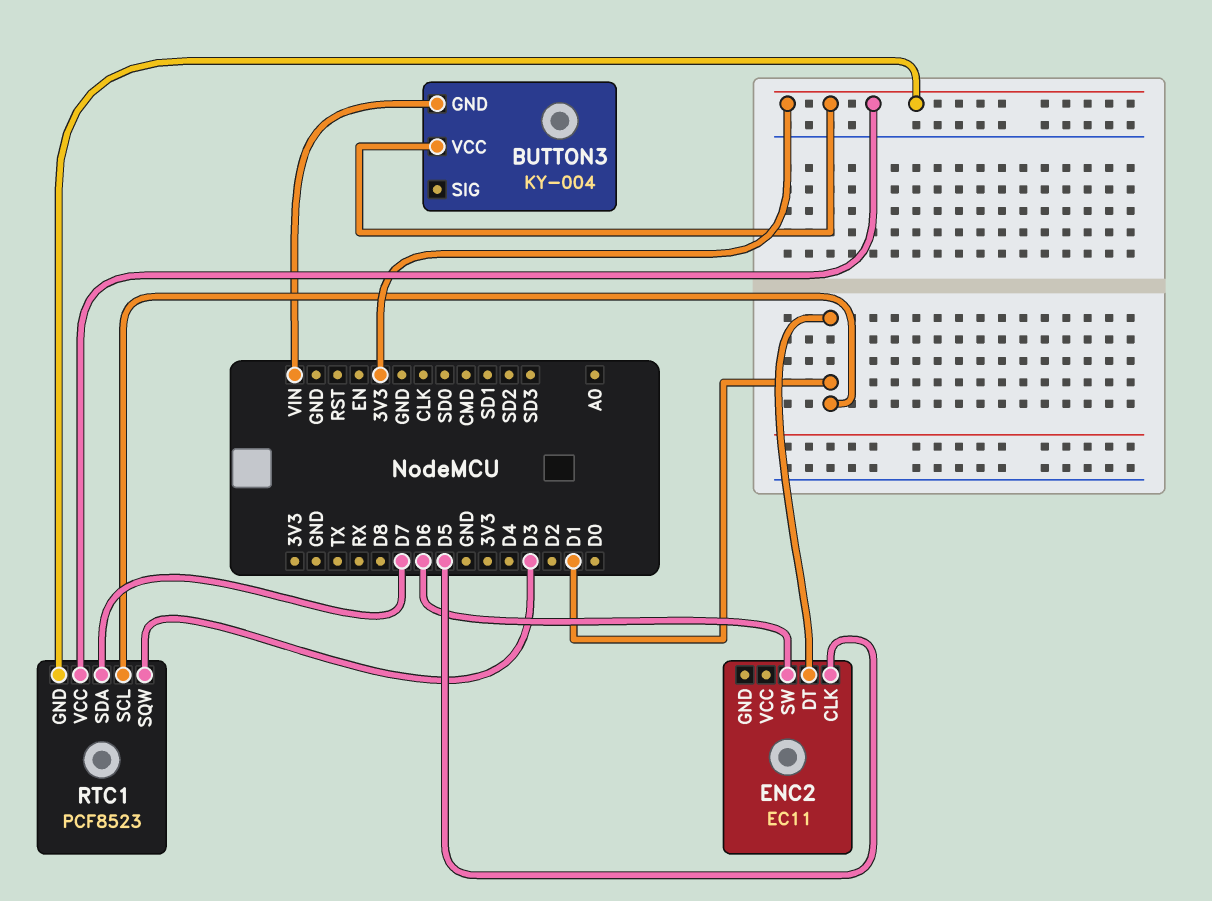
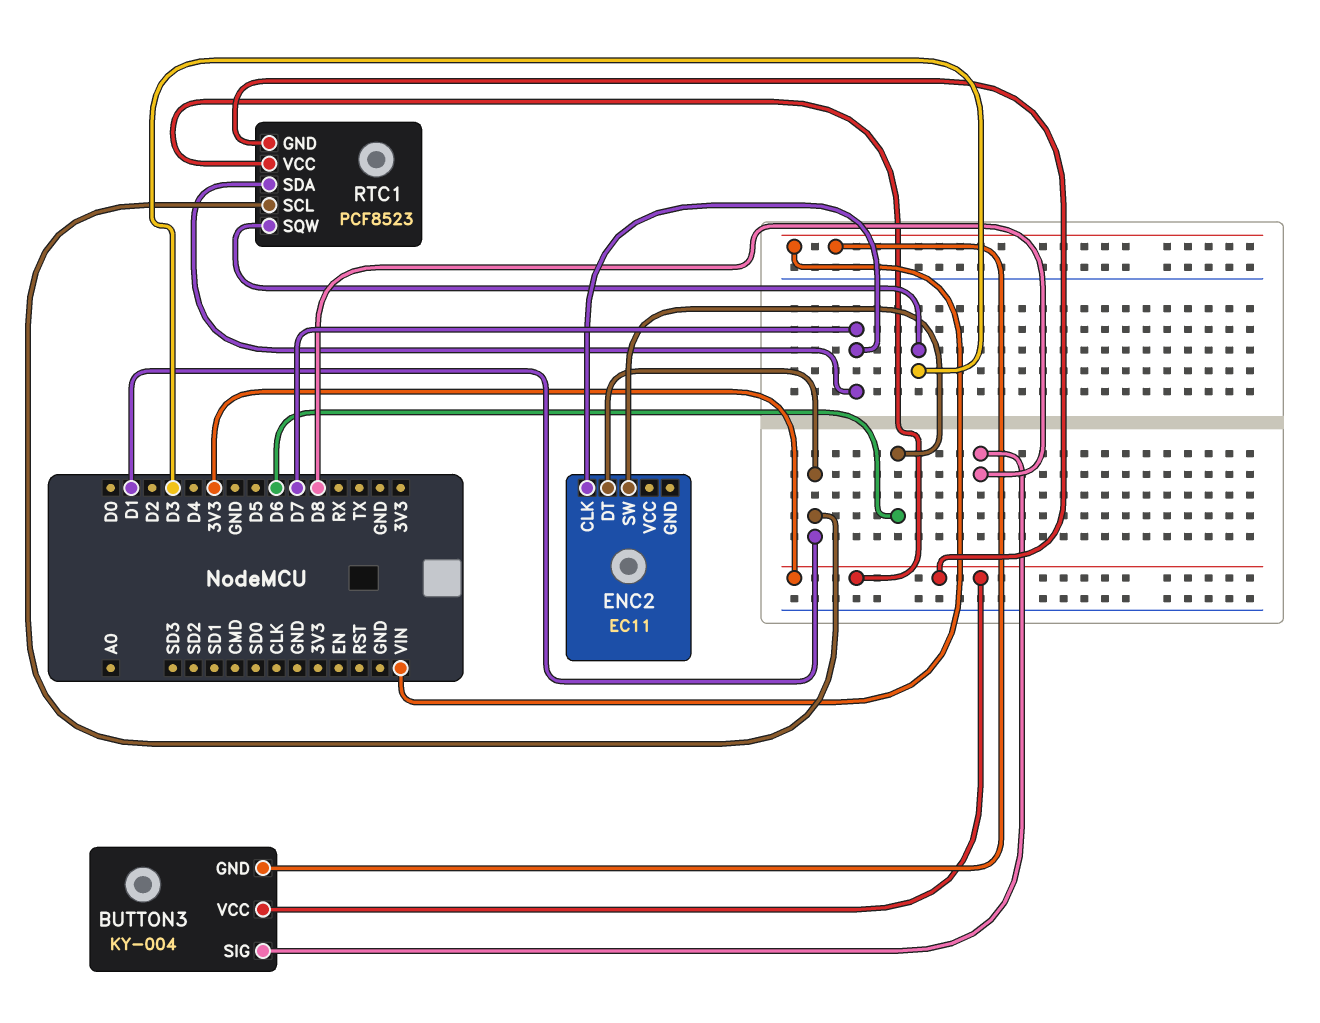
BUTTON3 pin SIG: none -> D8
ENC2 pin CLK: D5 -> D7

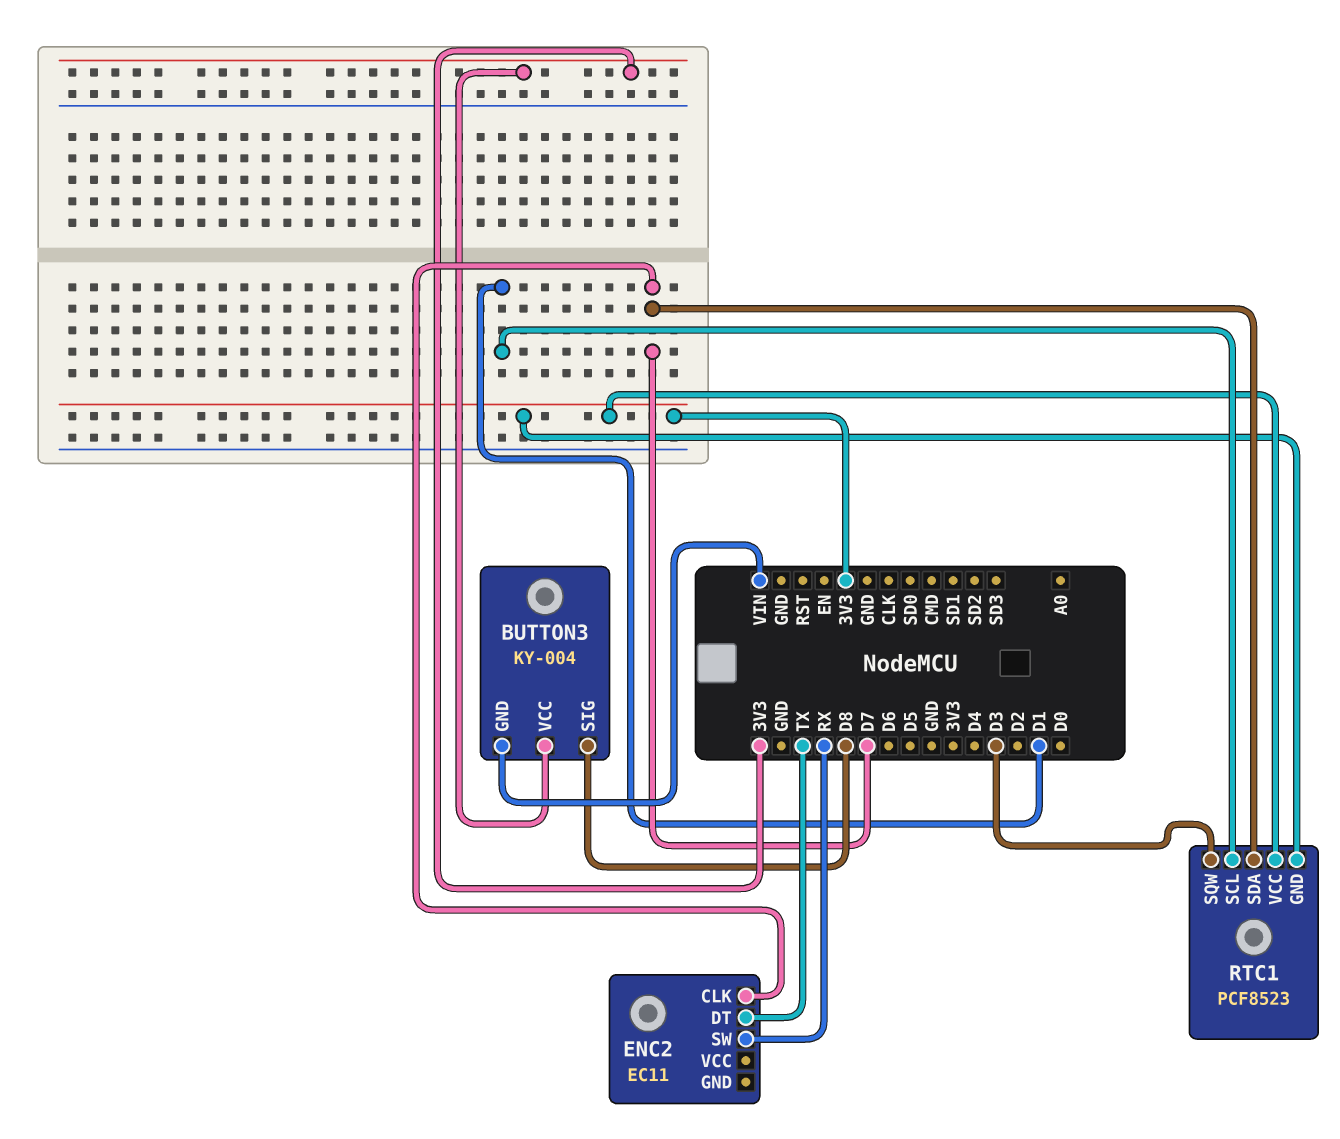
ENC2 pin DT: D1 -> TX
ENC2 pin SW: D6 -> RX

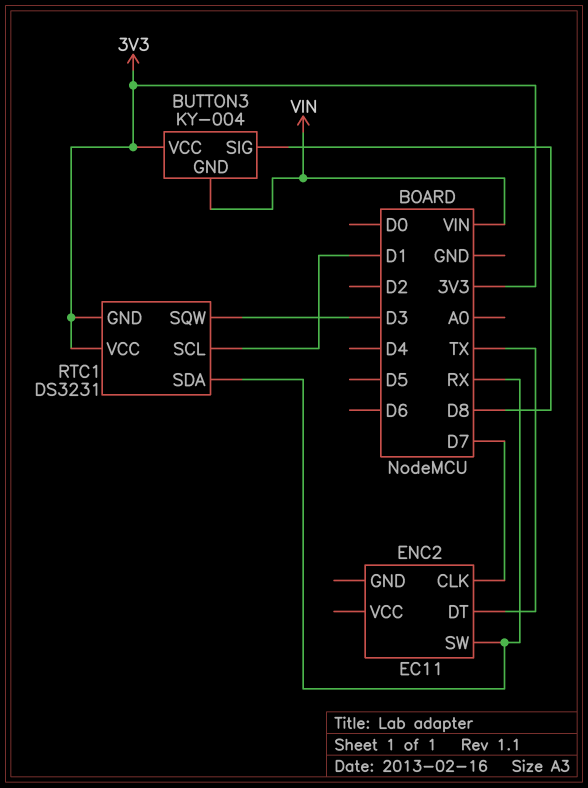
RTC1: PCF8523 -> DS3231
RTC1 pin SDA: D7 -> RX

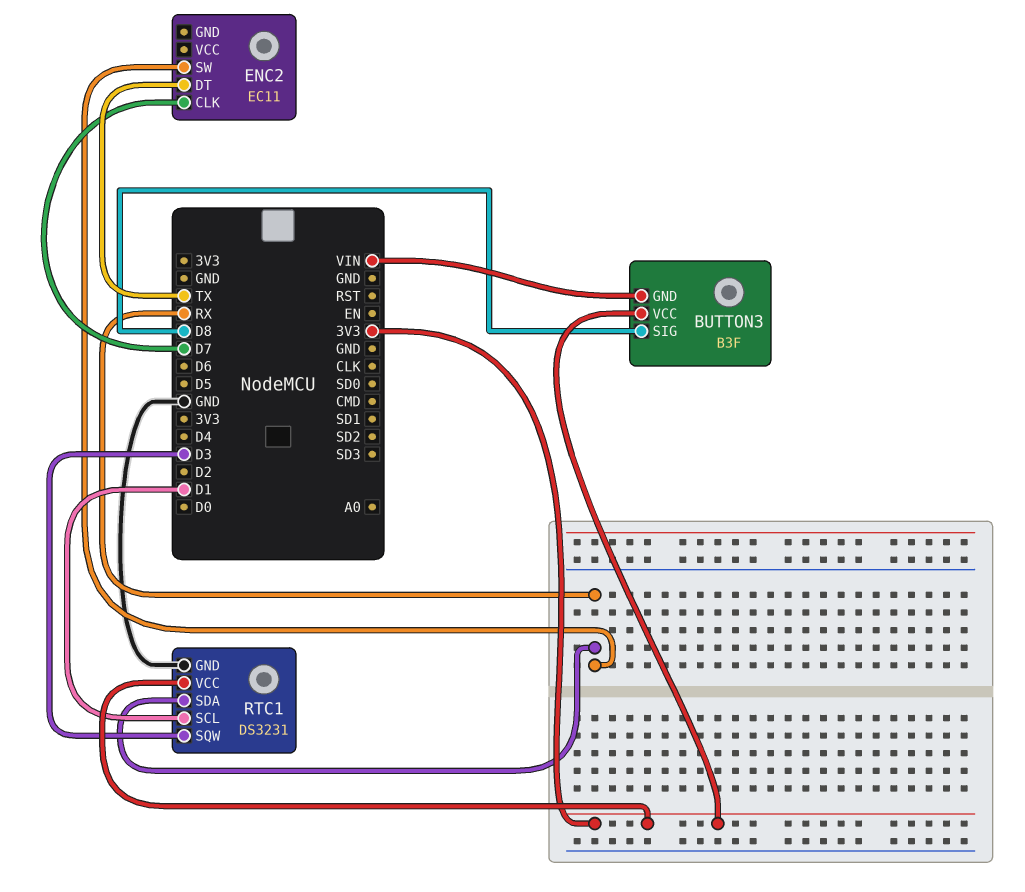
BUTTON3: KY-004 -> B3F
RTC1 pin GND: 3V3 -> GND

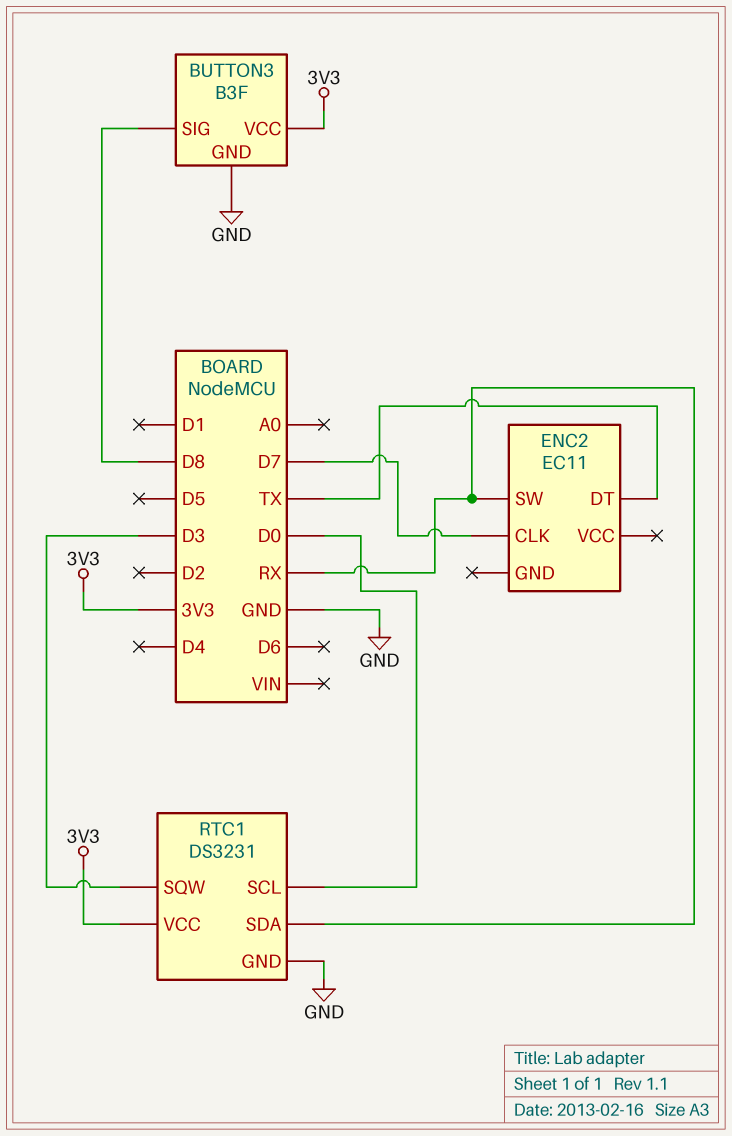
BUTTON3 pin GND: VIN -> GND
RTC1 pin SCL: D1 -> D0

